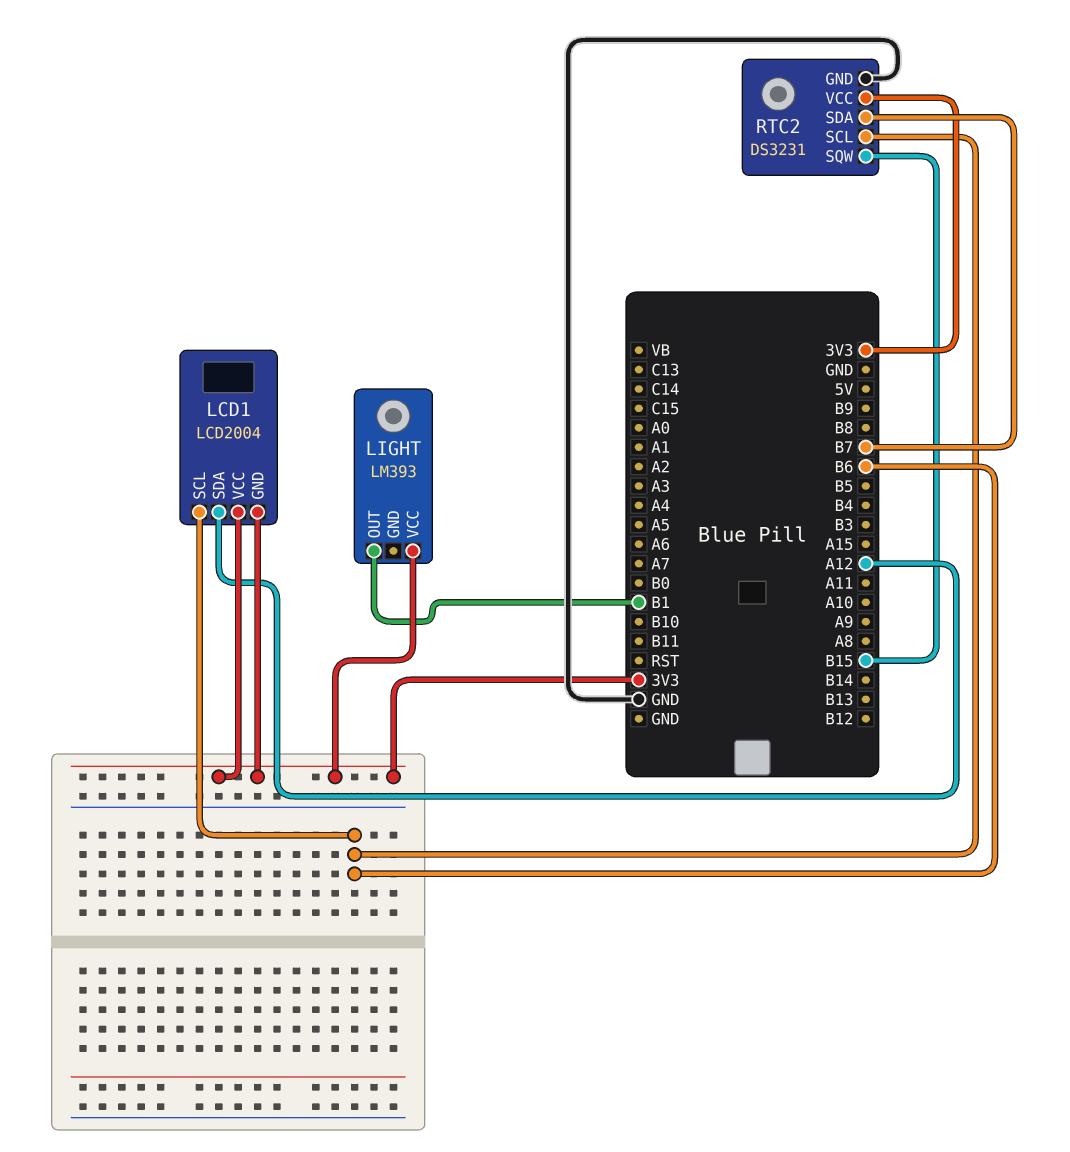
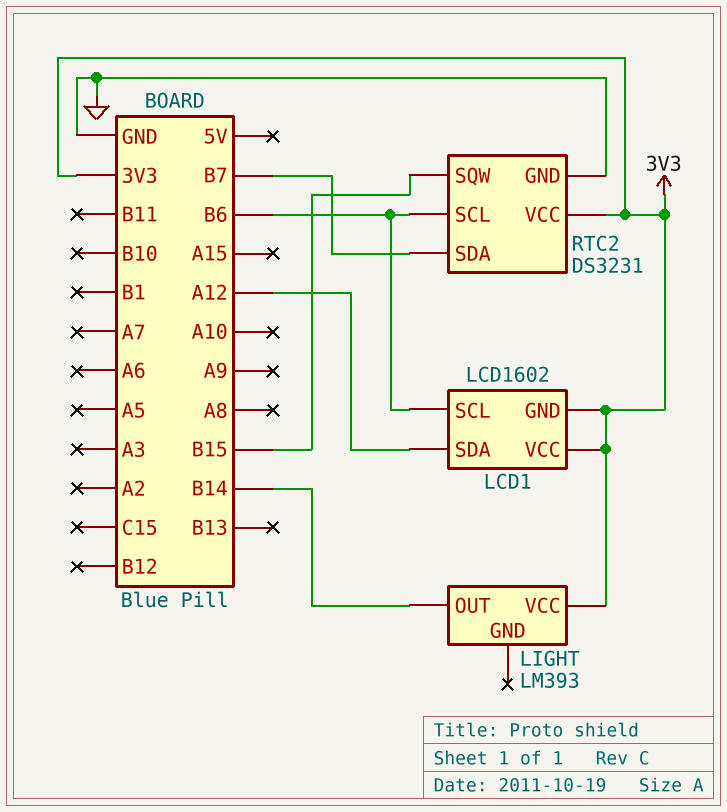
LCD1: LCD2004 -> LCD1602
LIGHT pin OUT: B1 -> B14

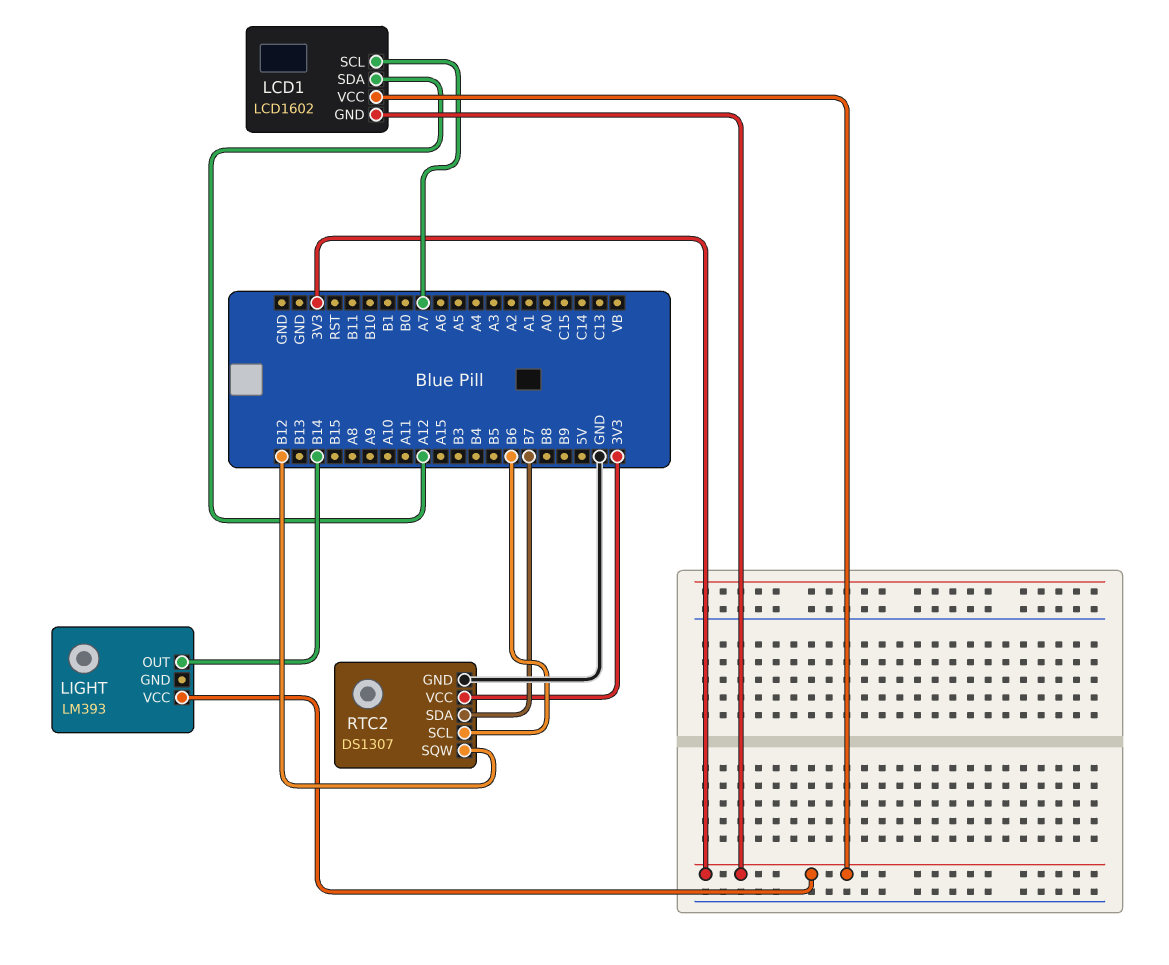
LCD1 pin SCL: B6 -> A7
RTC2: DS3231 -> DS1307
RTC2 pin SQW: B15 -> B12

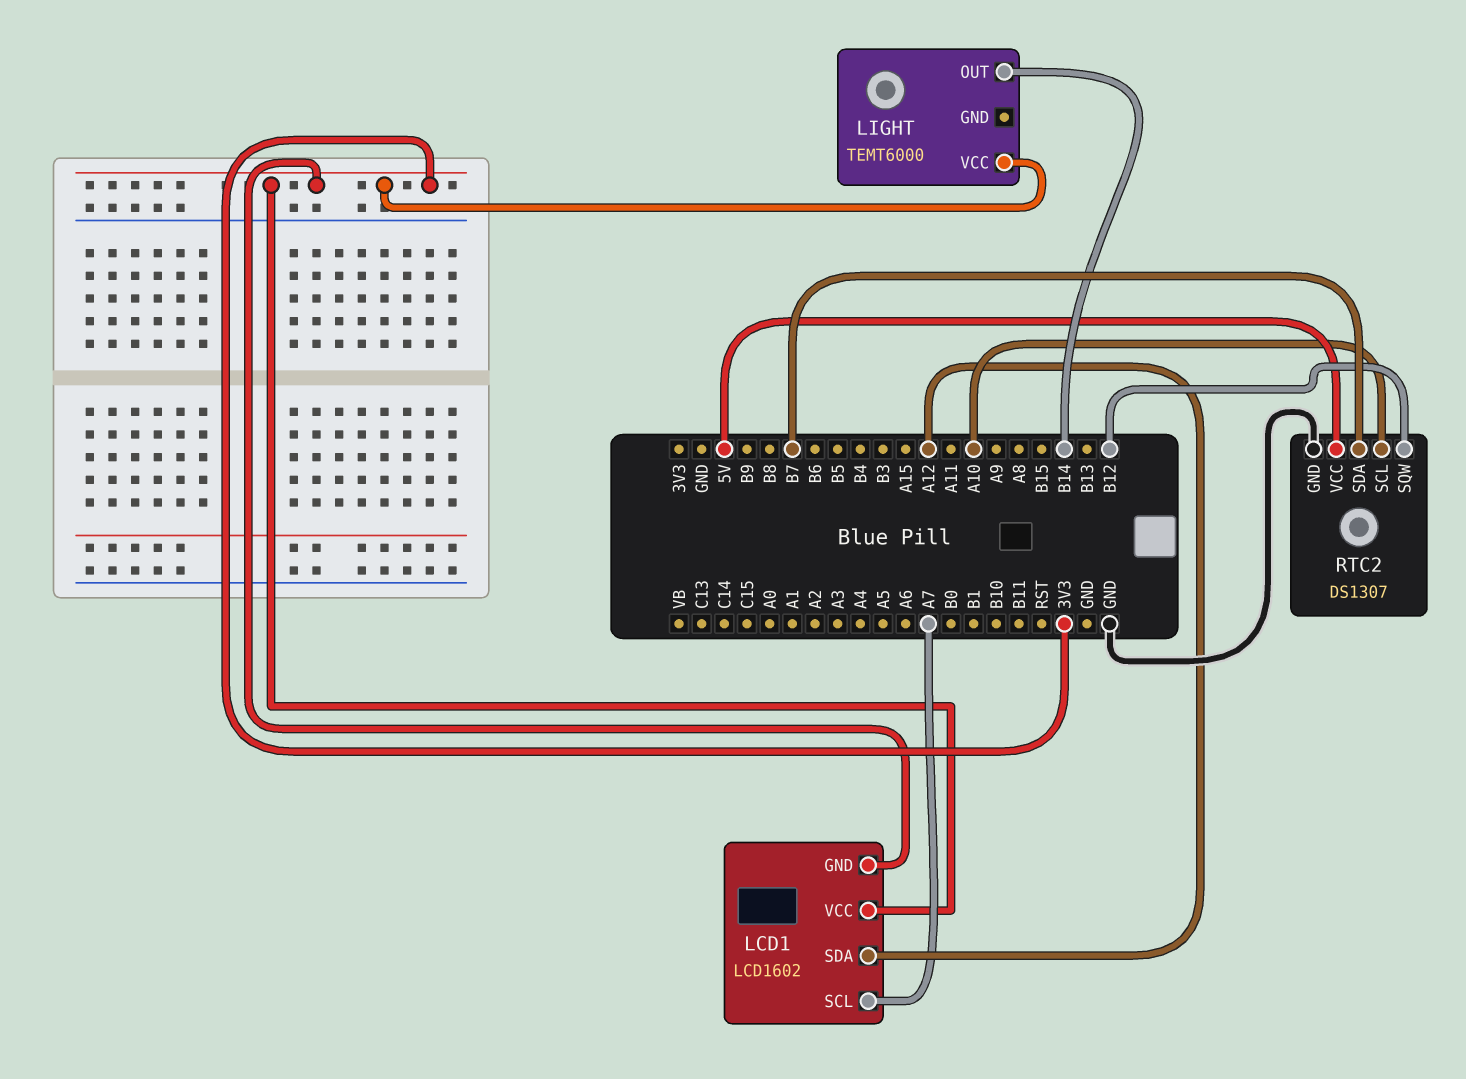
LIGHT: LM393 -> TEMT6000
RTC2 pin SCL: B6 -> A10
RTC2 pin VCC: 3V3 -> 5V

